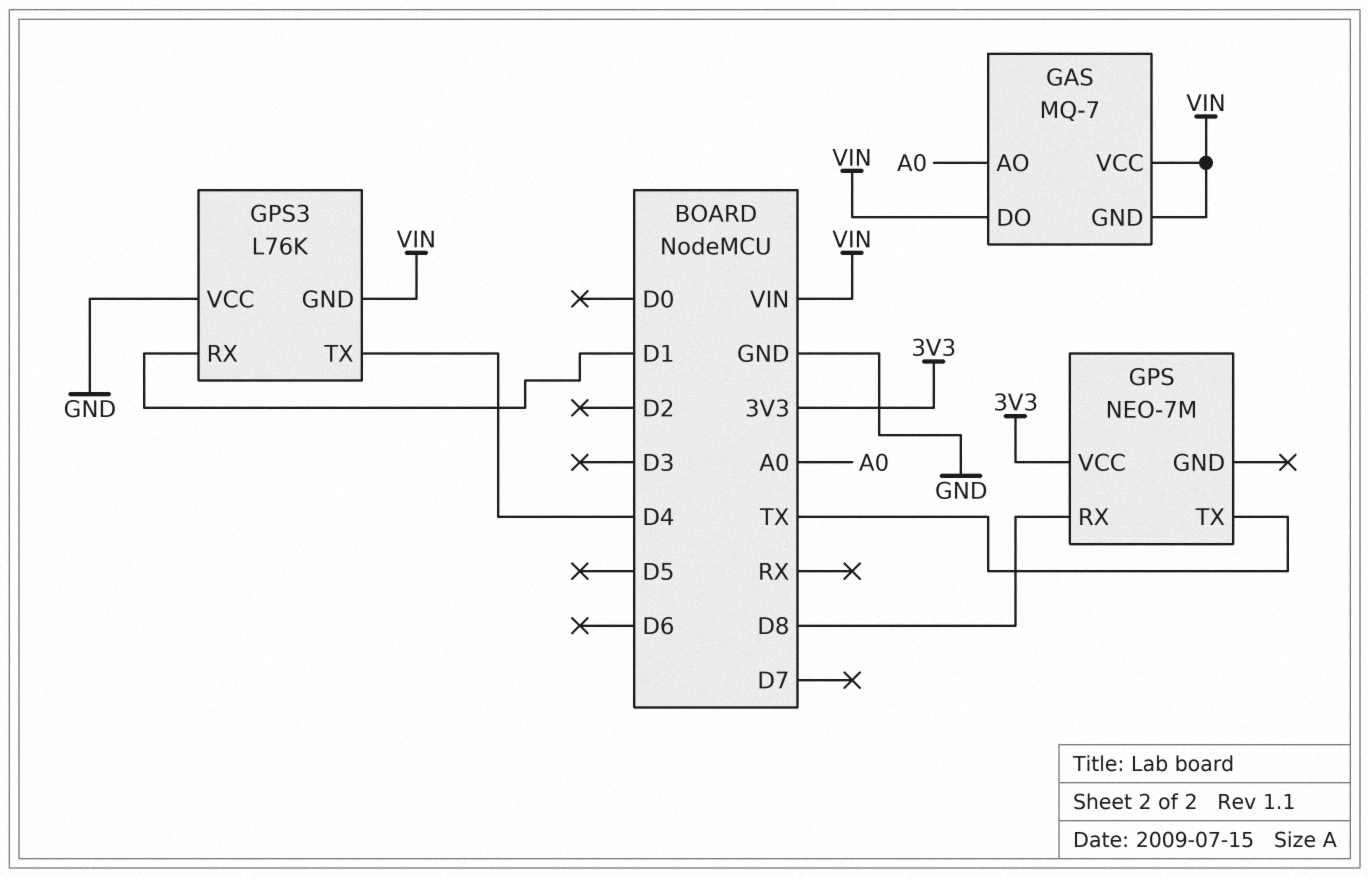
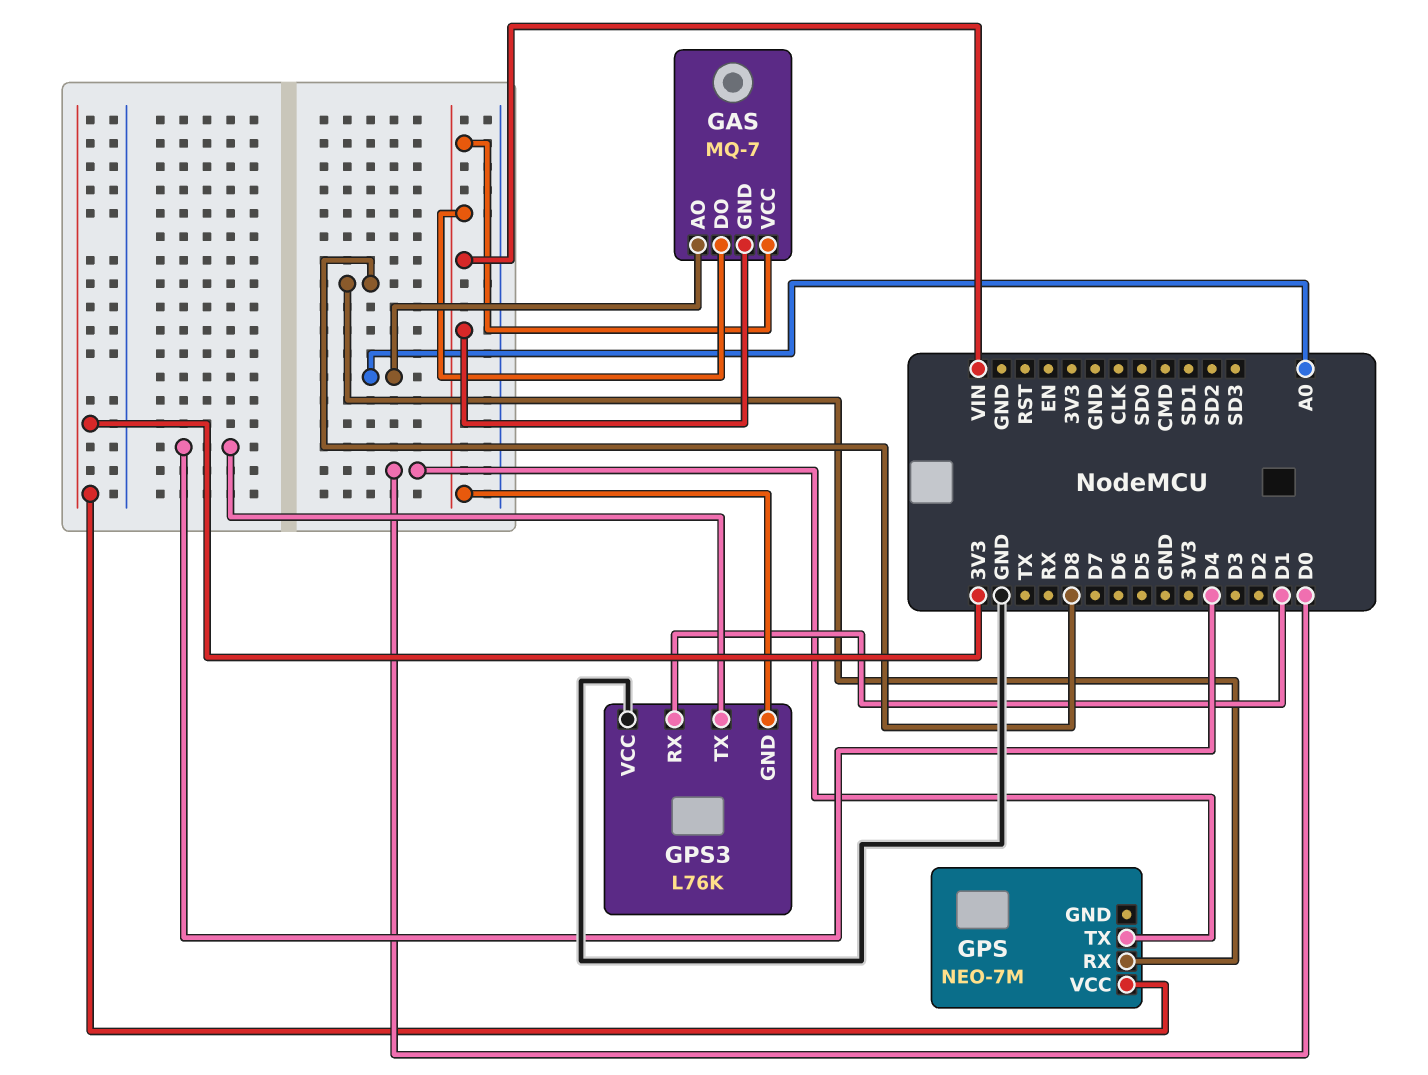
GPS pin TX: TX -> D0

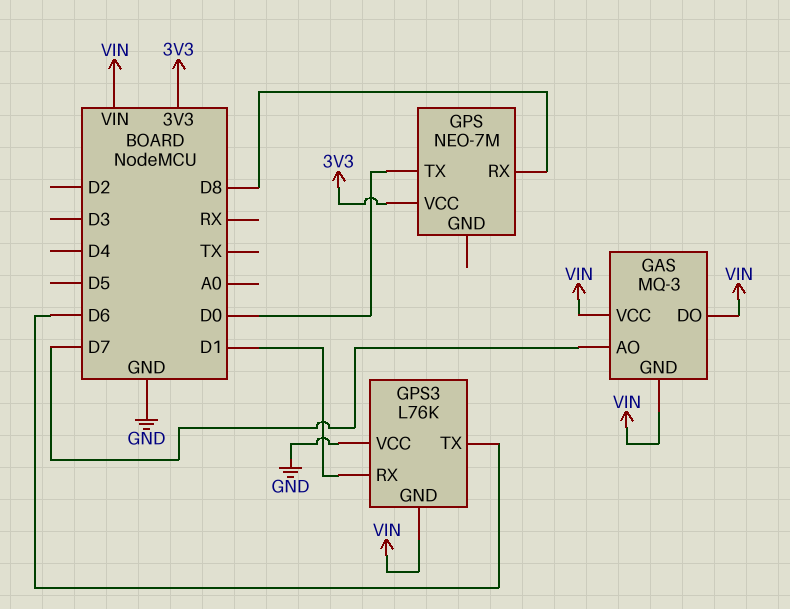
GAS: MQ-7 -> MQ-3
GAS pin AO: A0 -> D7
GPS3 pin TX: D4 -> D6

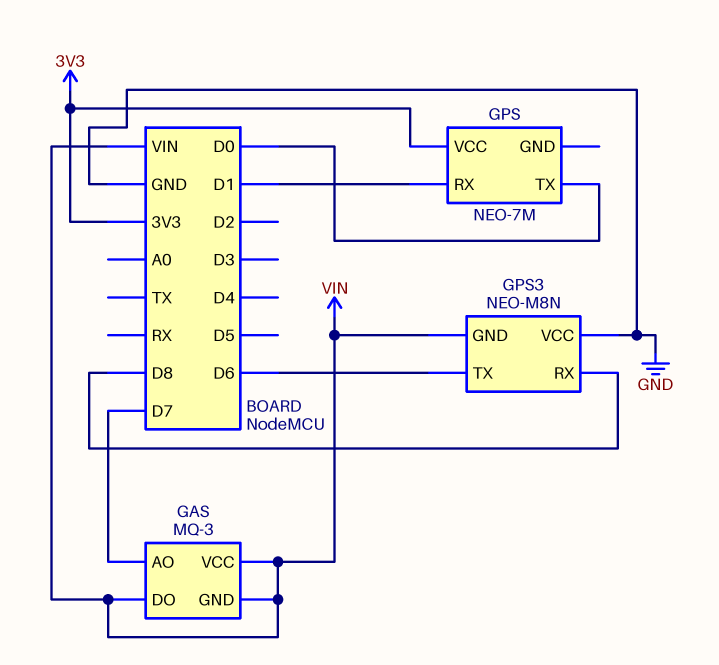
GPS pin RX: D8 -> D1
GPS3: L76K -> NEO-M8N
GPS3 pin RX: D1 -> D8

